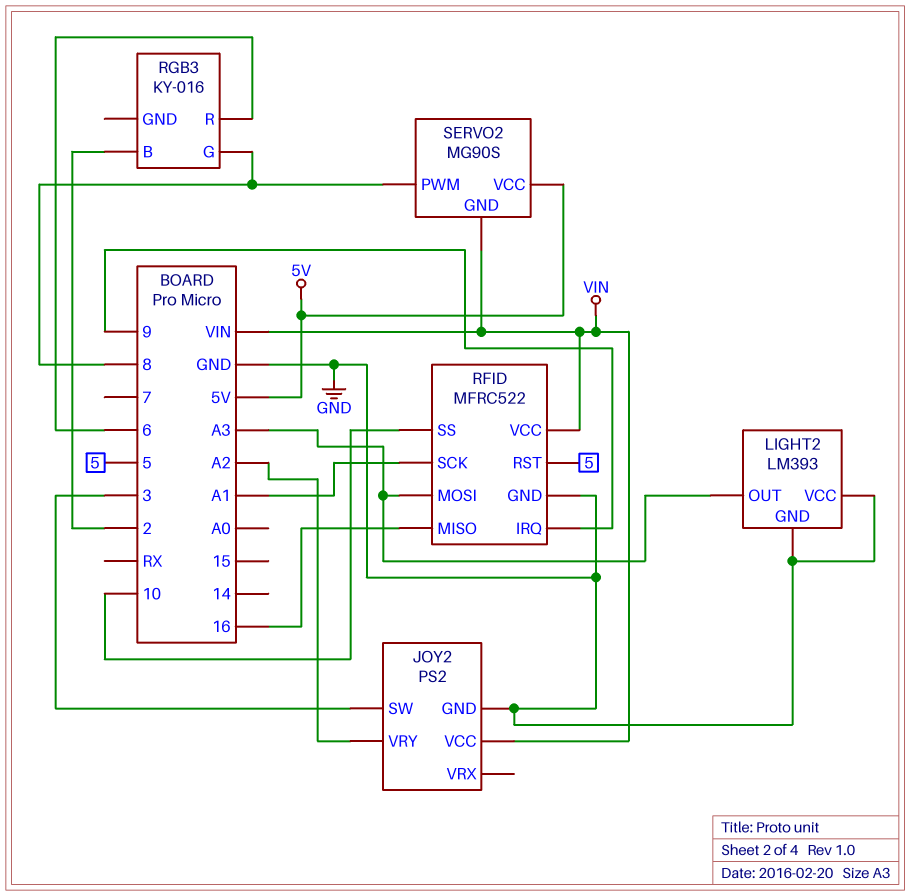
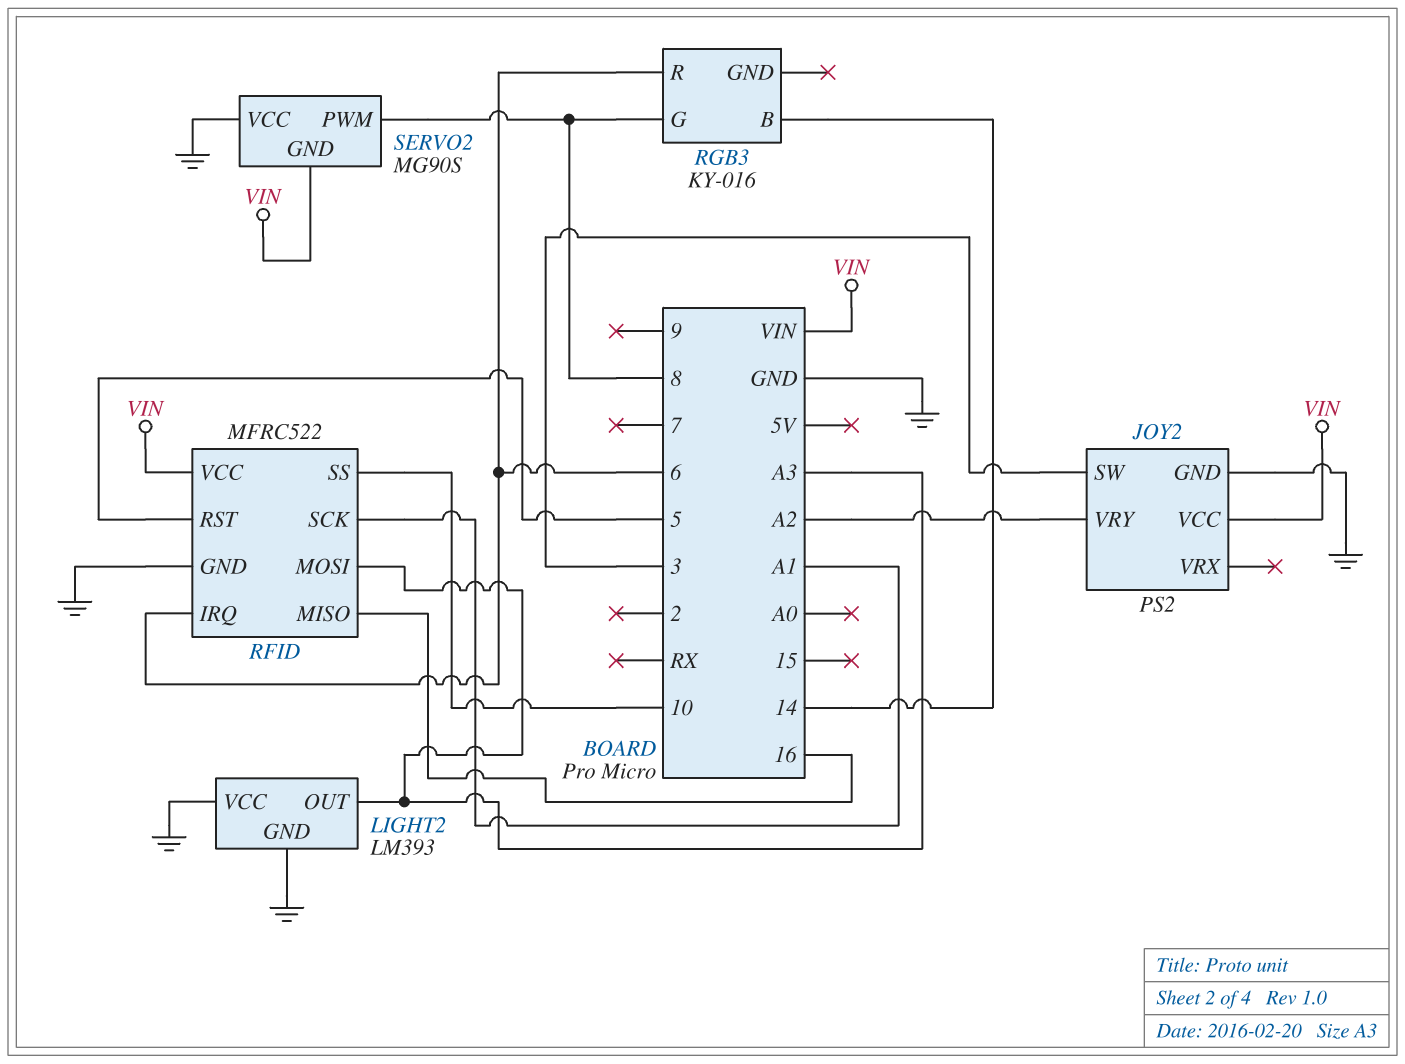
RFID pin IRQ: 9 -> 6
RGB3 pin B: 2 -> 14
SERVO2 pin VCC: 5V -> GND

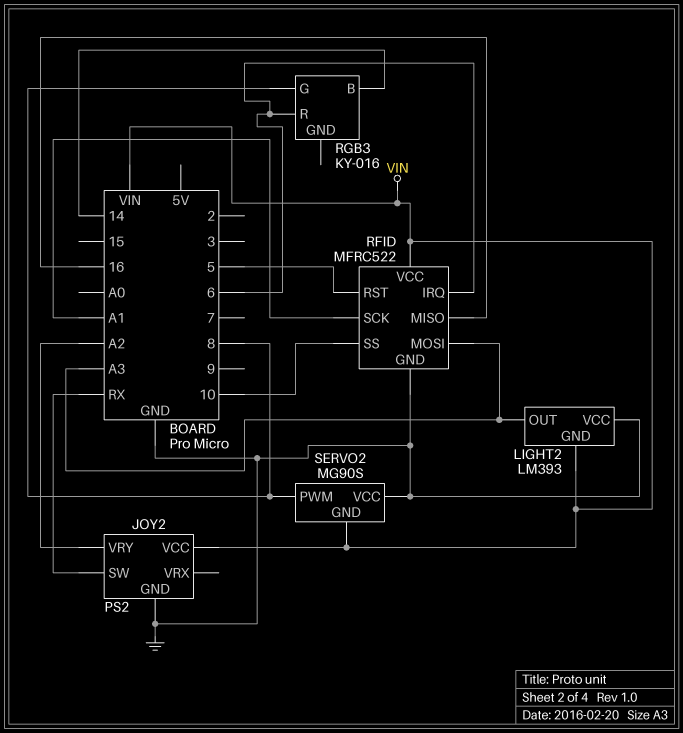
JOY2 pin SW: 3 -> RX
LIGHT2 pin GND: GND -> VIN

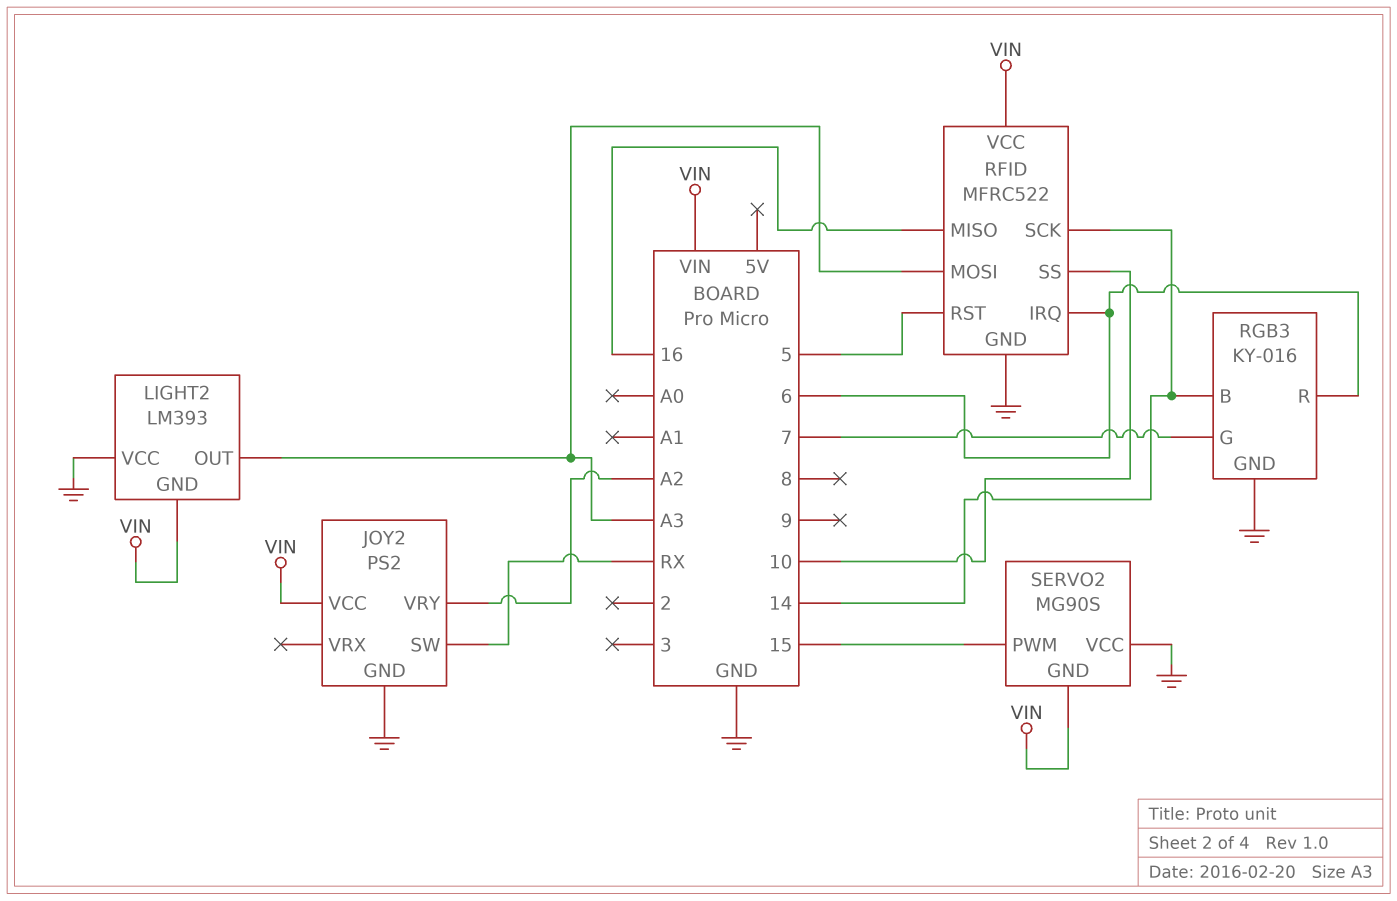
RFID pin SCK: A1 -> 14
RGB3 pin G: 8 -> 7
RGB3 pin GND: none -> GND
SERVO2 pin PWM: 8 -> 15

